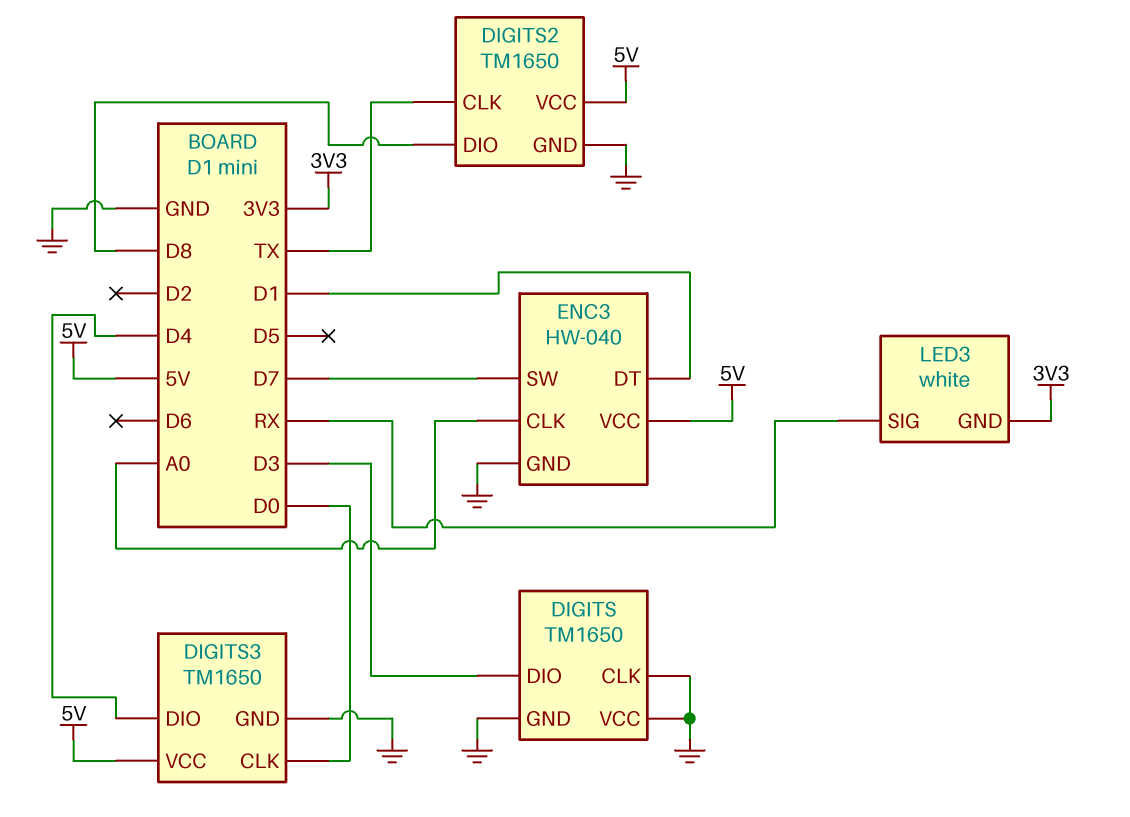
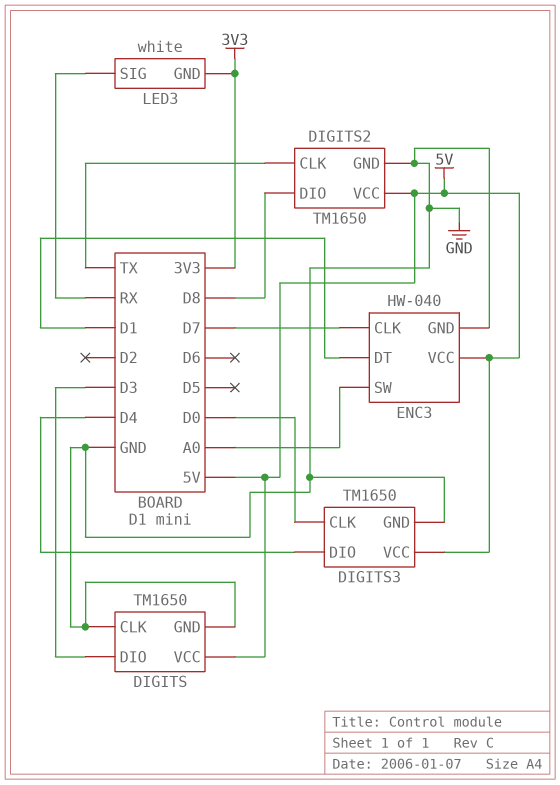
DIGITS pin VCC: GND -> 5V
ENC3 pin CLK: A0 -> D7
ENC3 pin SW: D7 -> A0

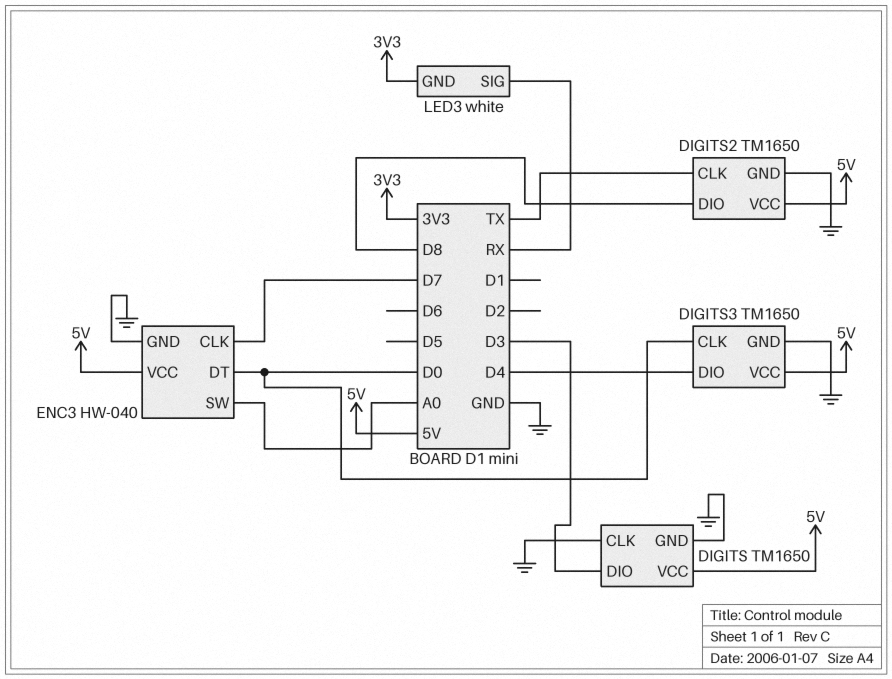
ENC3 pin DT: D1 -> D0

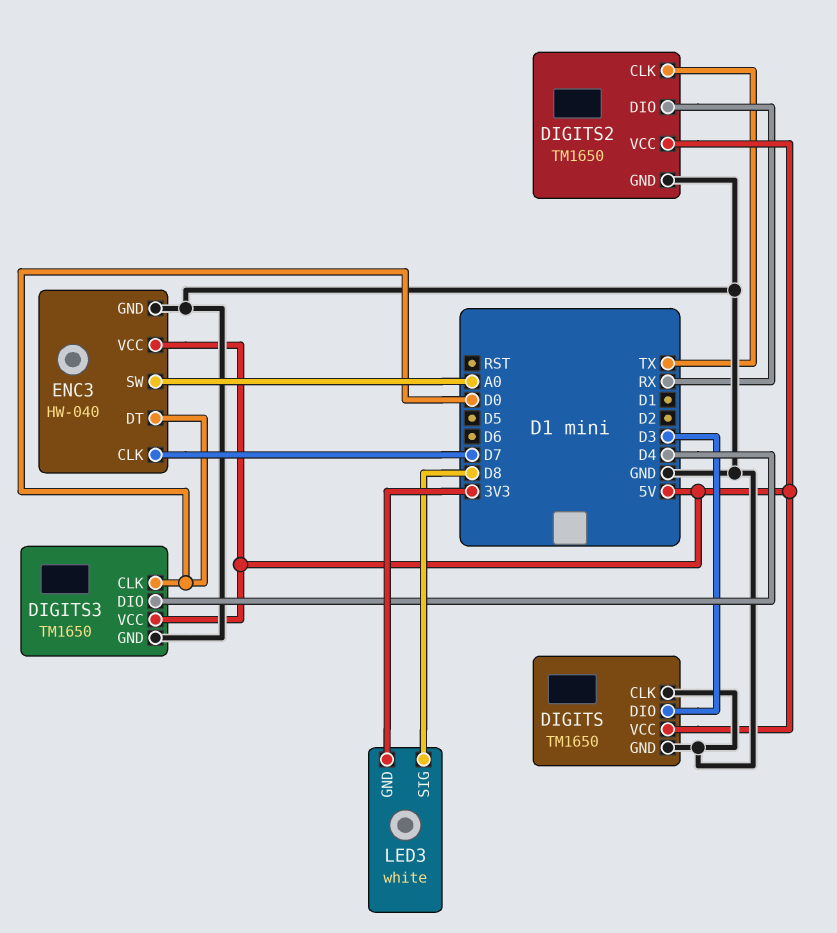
DIGITS2 pin DIO: D8 -> RX
LED3 pin SIG: RX -> D8

